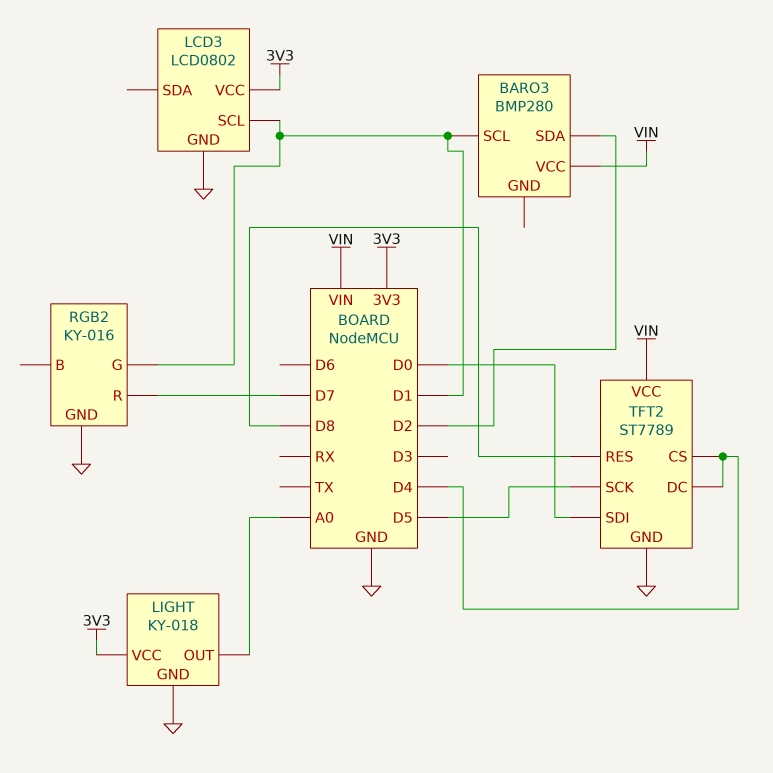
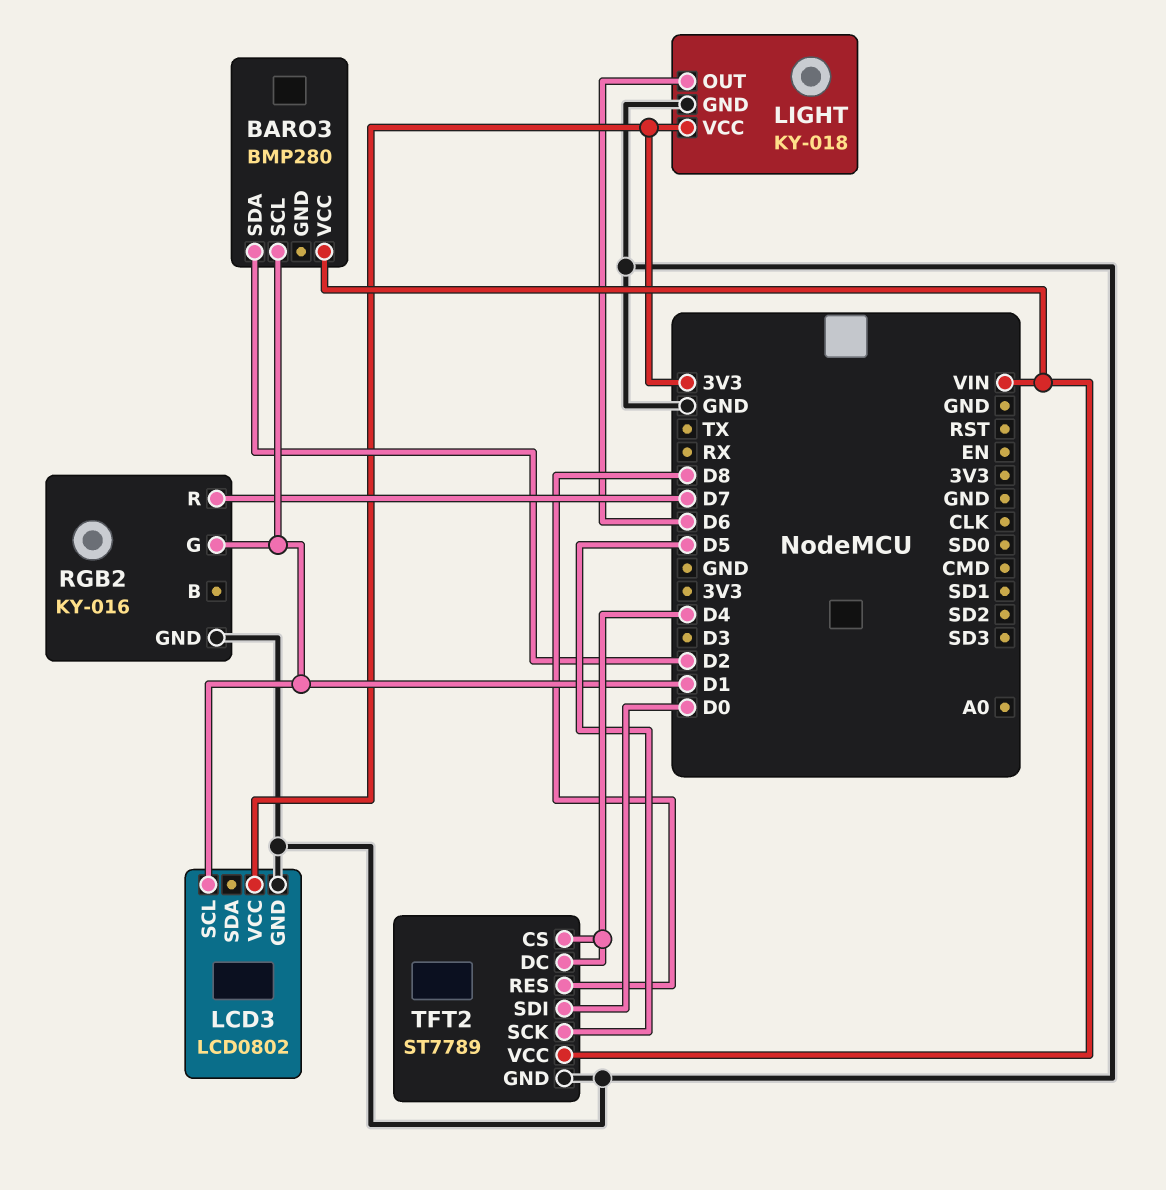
LIGHT pin OUT: A0 -> D6

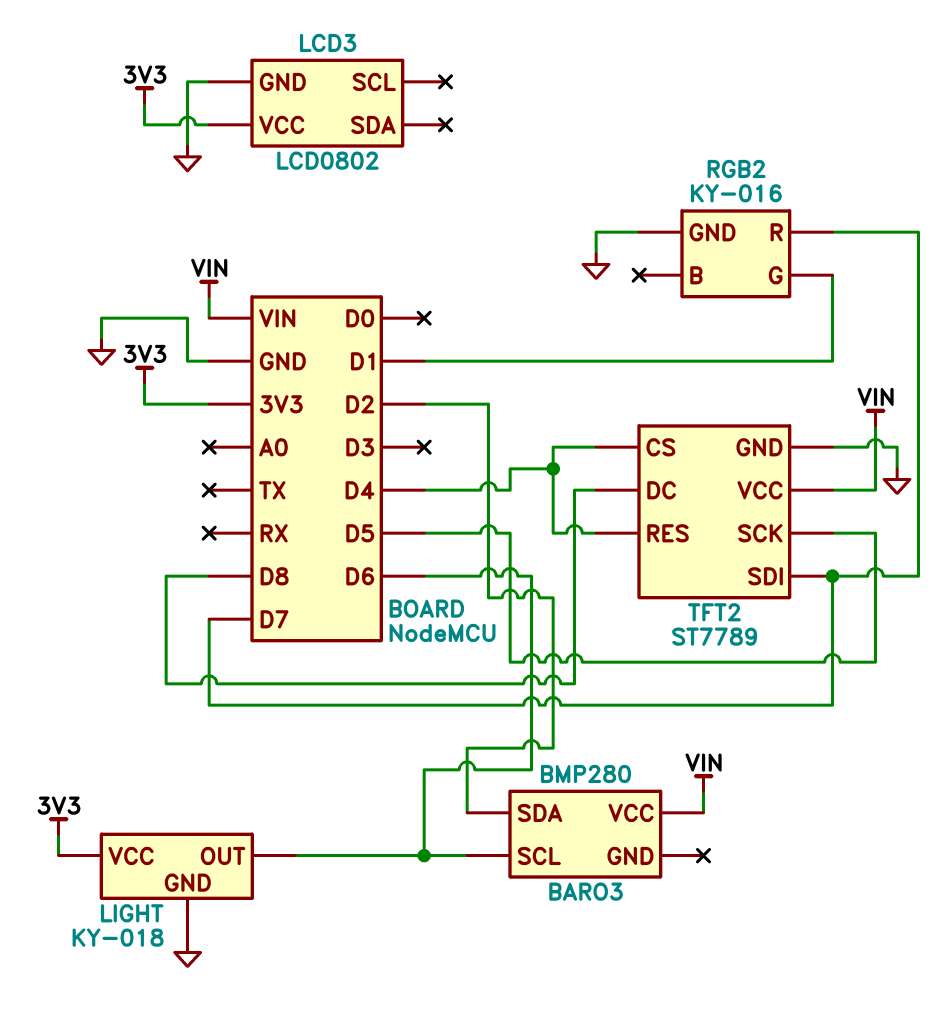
BARO3 pin SCL: D1 -> D6
LCD3 pin SCL: D1 -> none
TFT2 pin DC: D4 -> D8
TFT2 pin RES: D8 -> D4
TFT2 pin SDI: D0 -> D7

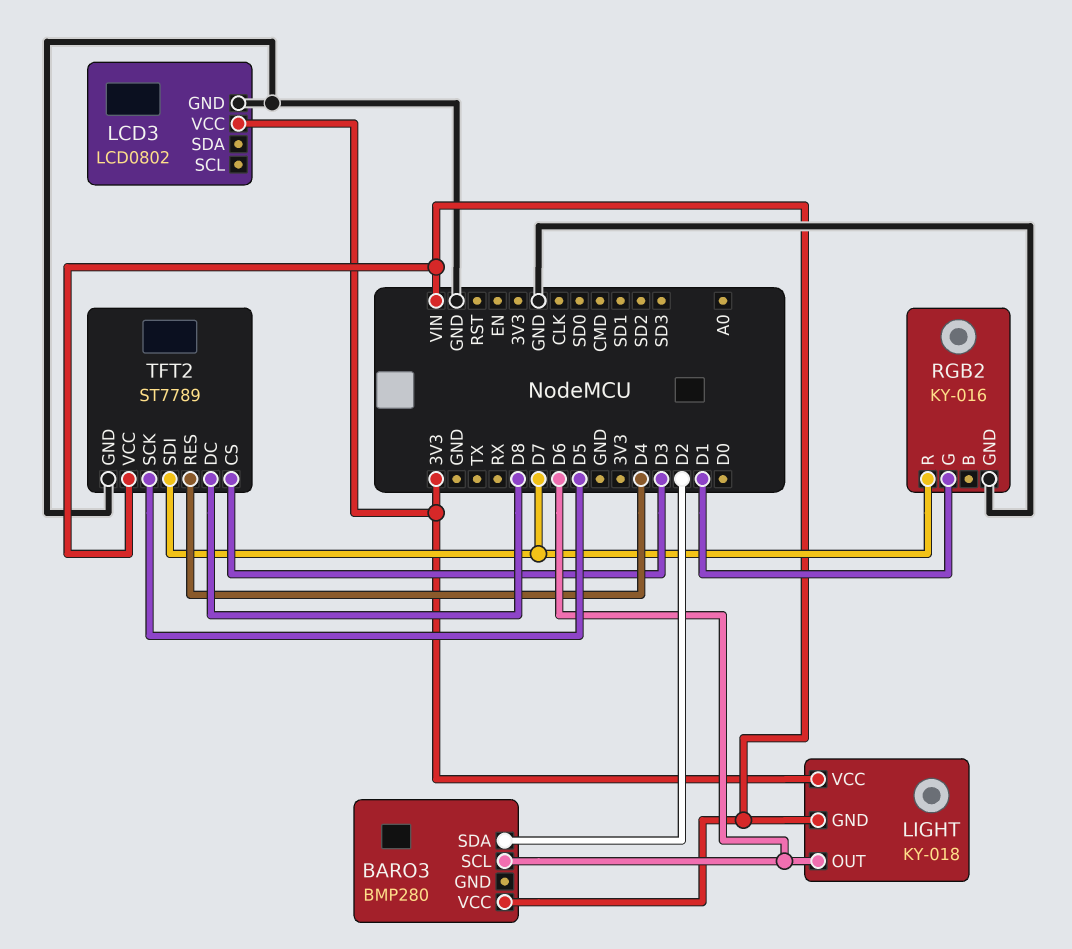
LIGHT pin GND: GND -> VIN
TFT2 pin CS: D4 -> D3

